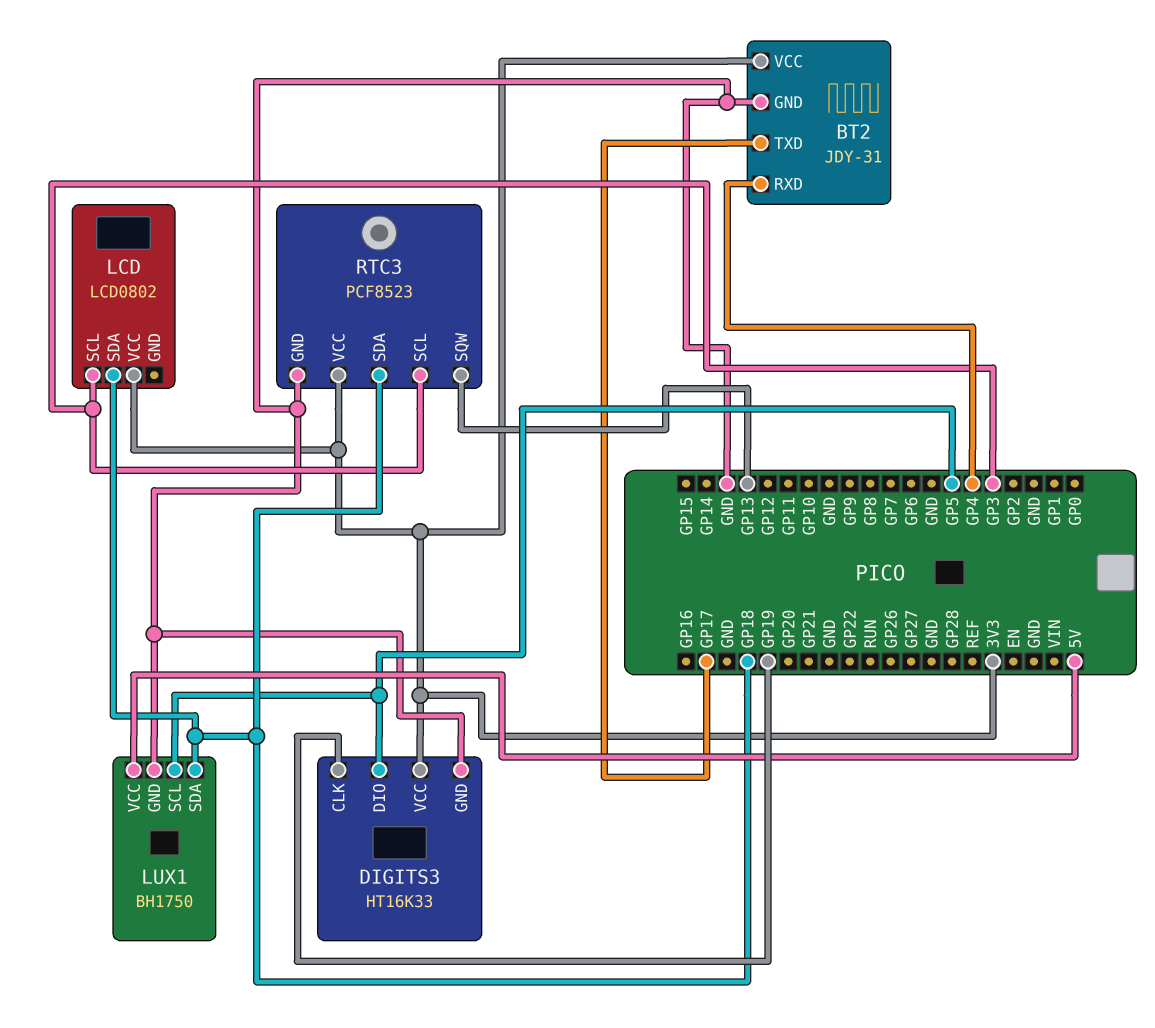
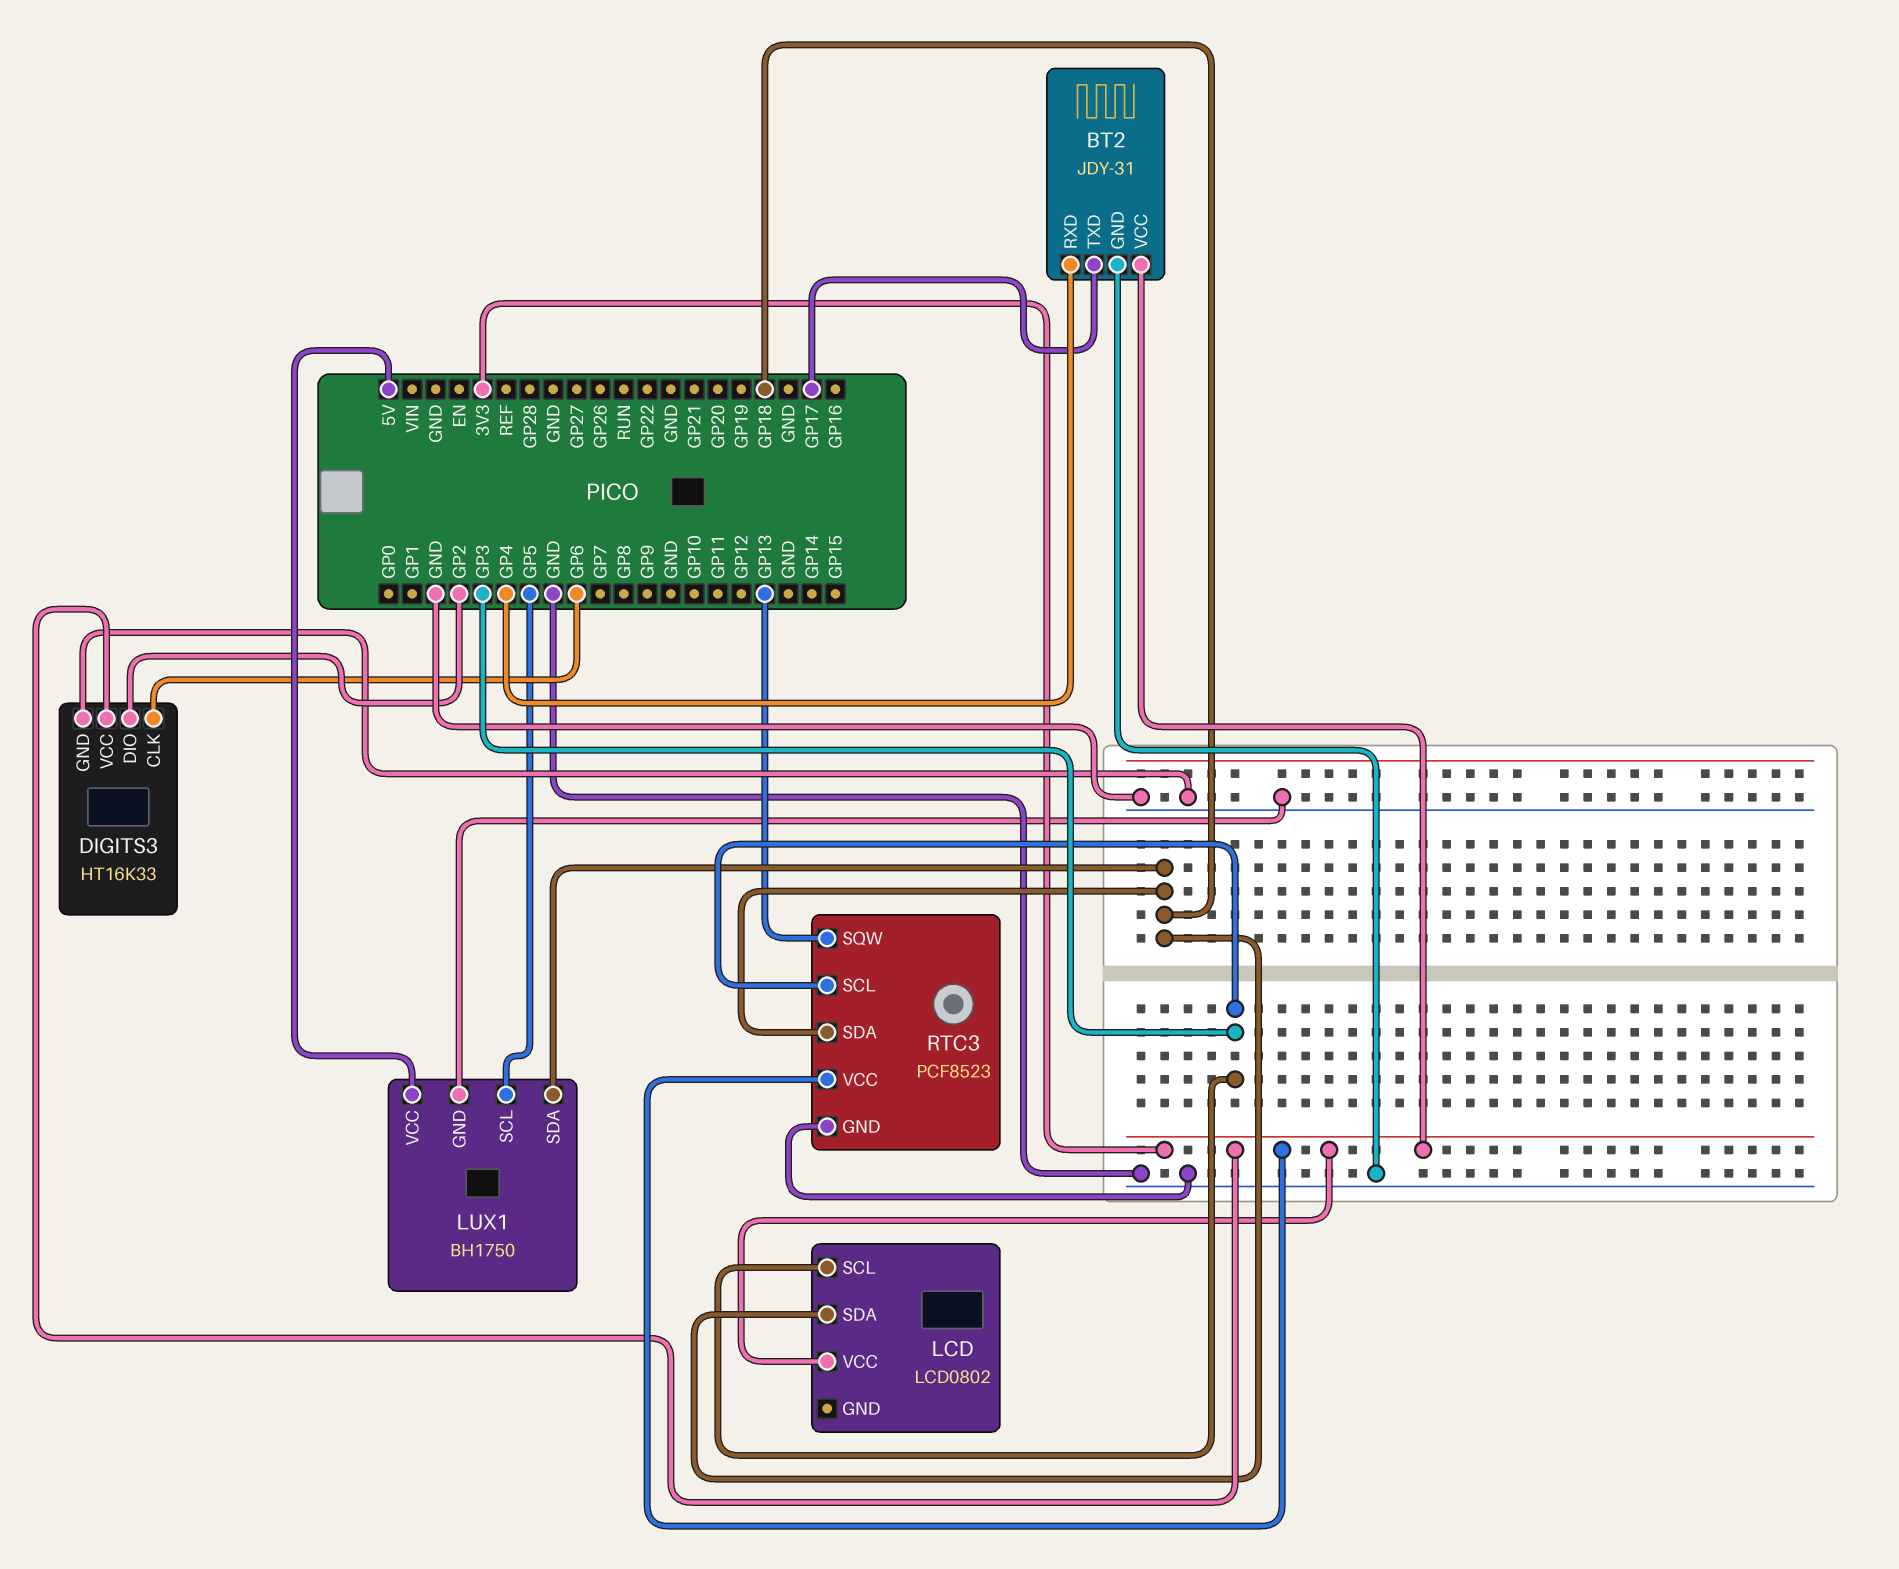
DIGITS3 pin CLK: GP19 -> GP6
DIGITS3 pin DIO: GP5 -> GP2

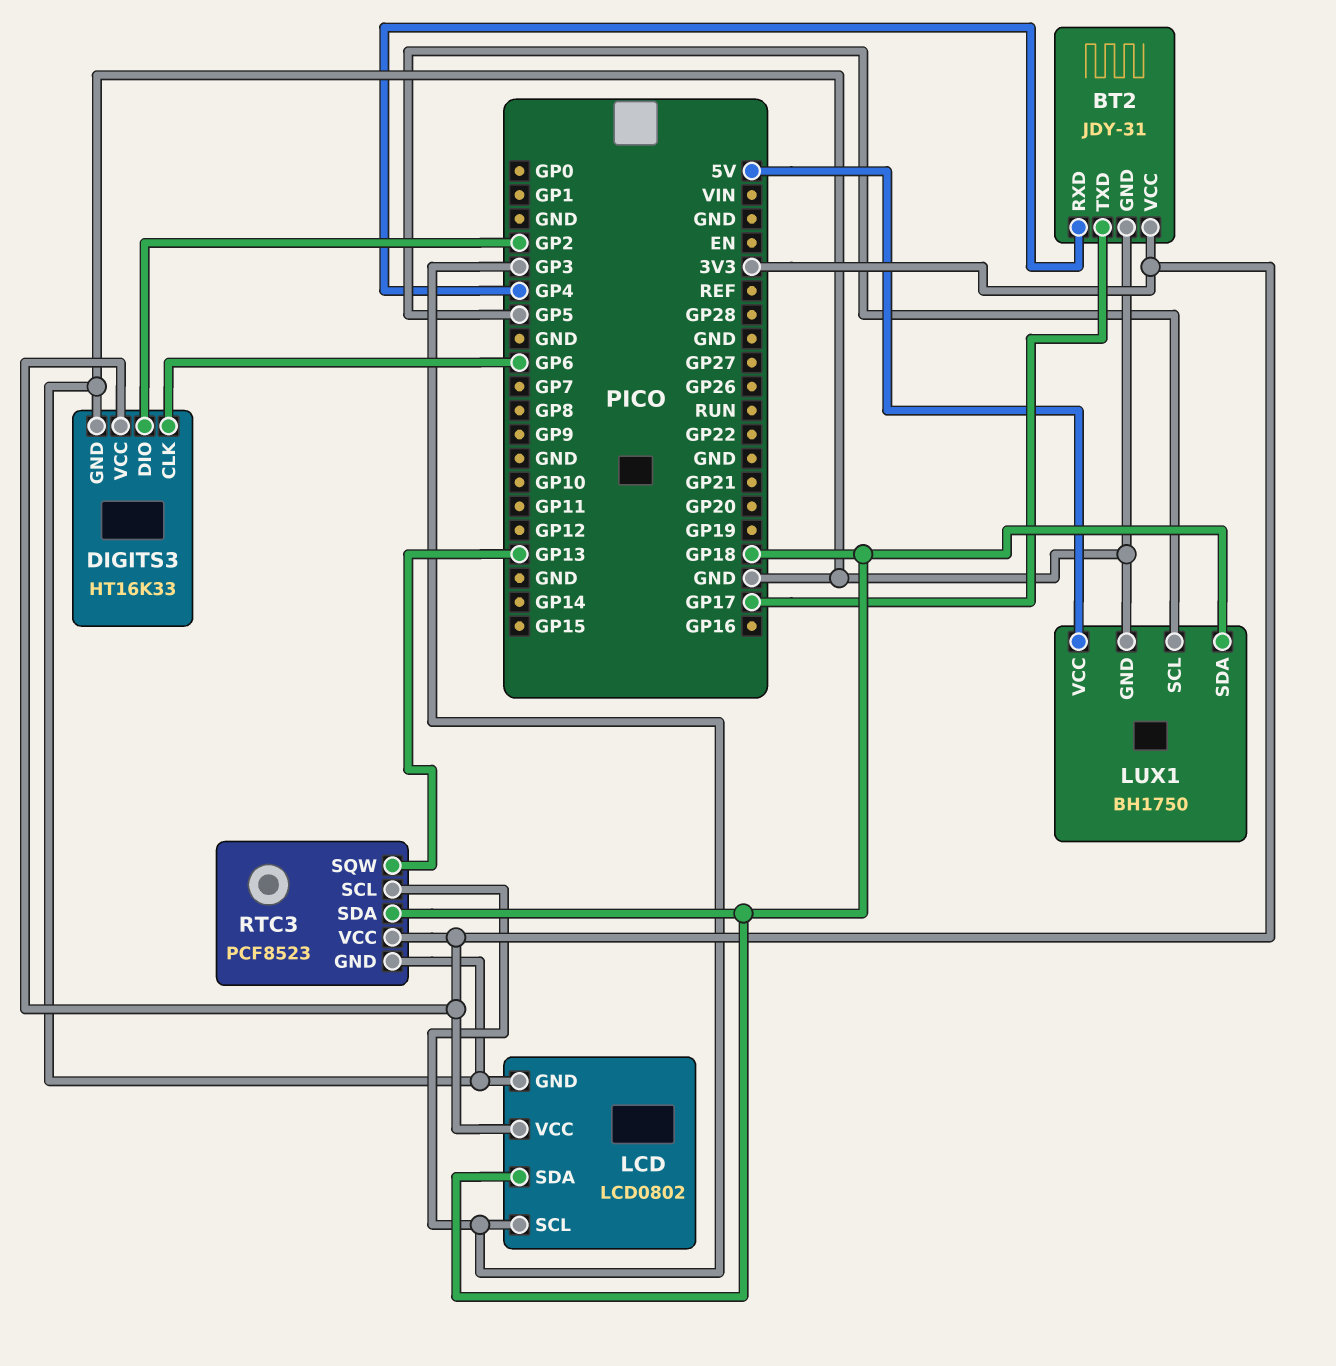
LCD pin GND: none -> GND

